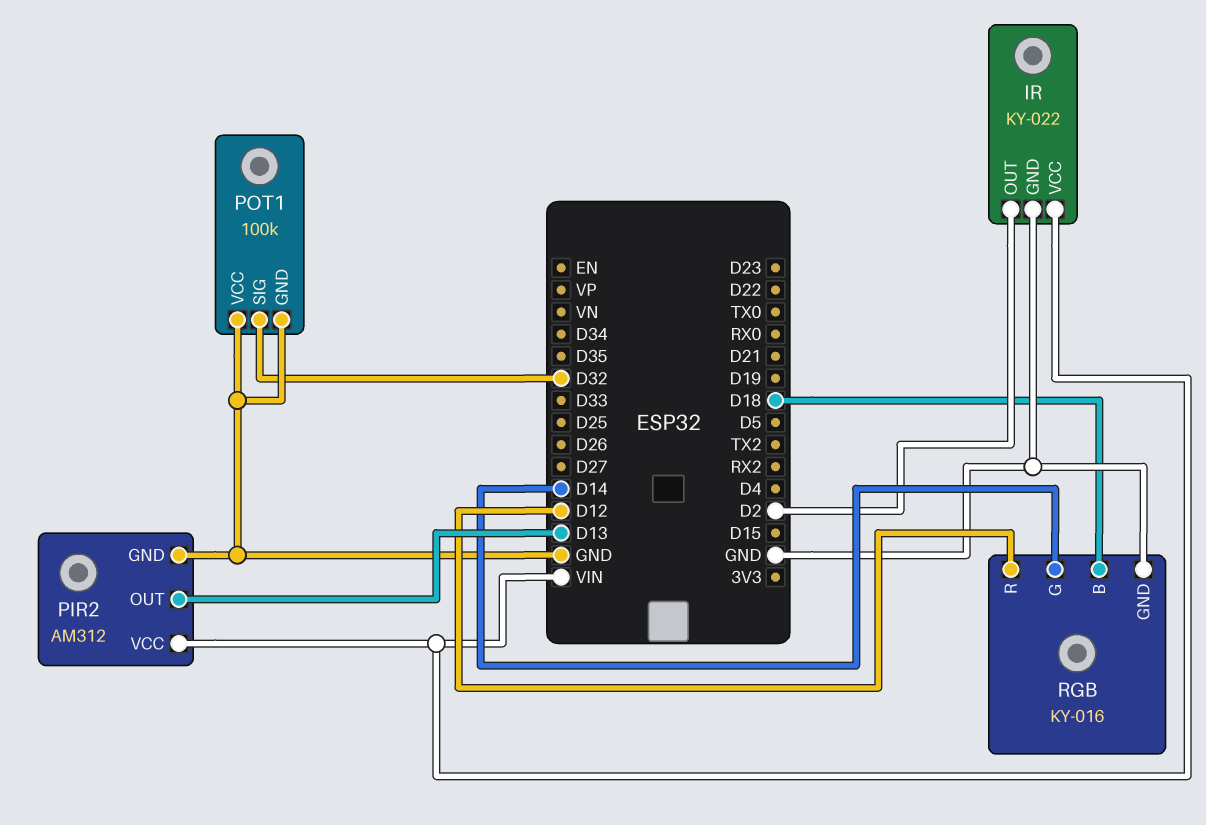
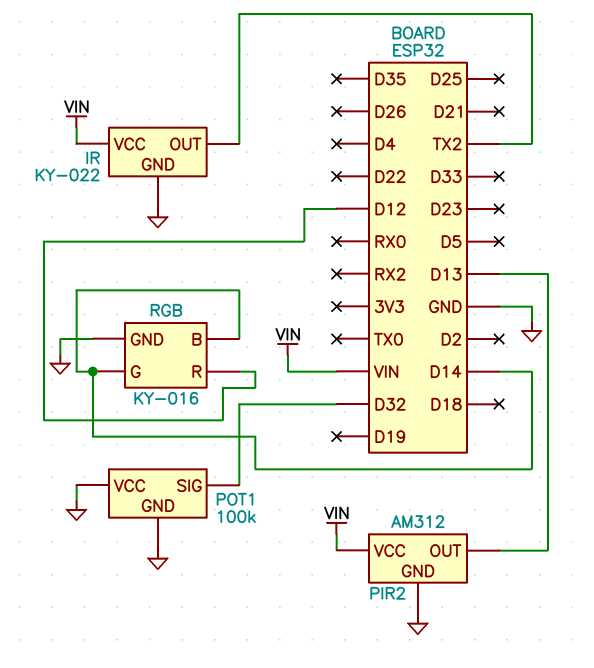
IR pin OUT: D2 -> TX2
RGB pin B: D18 -> D14

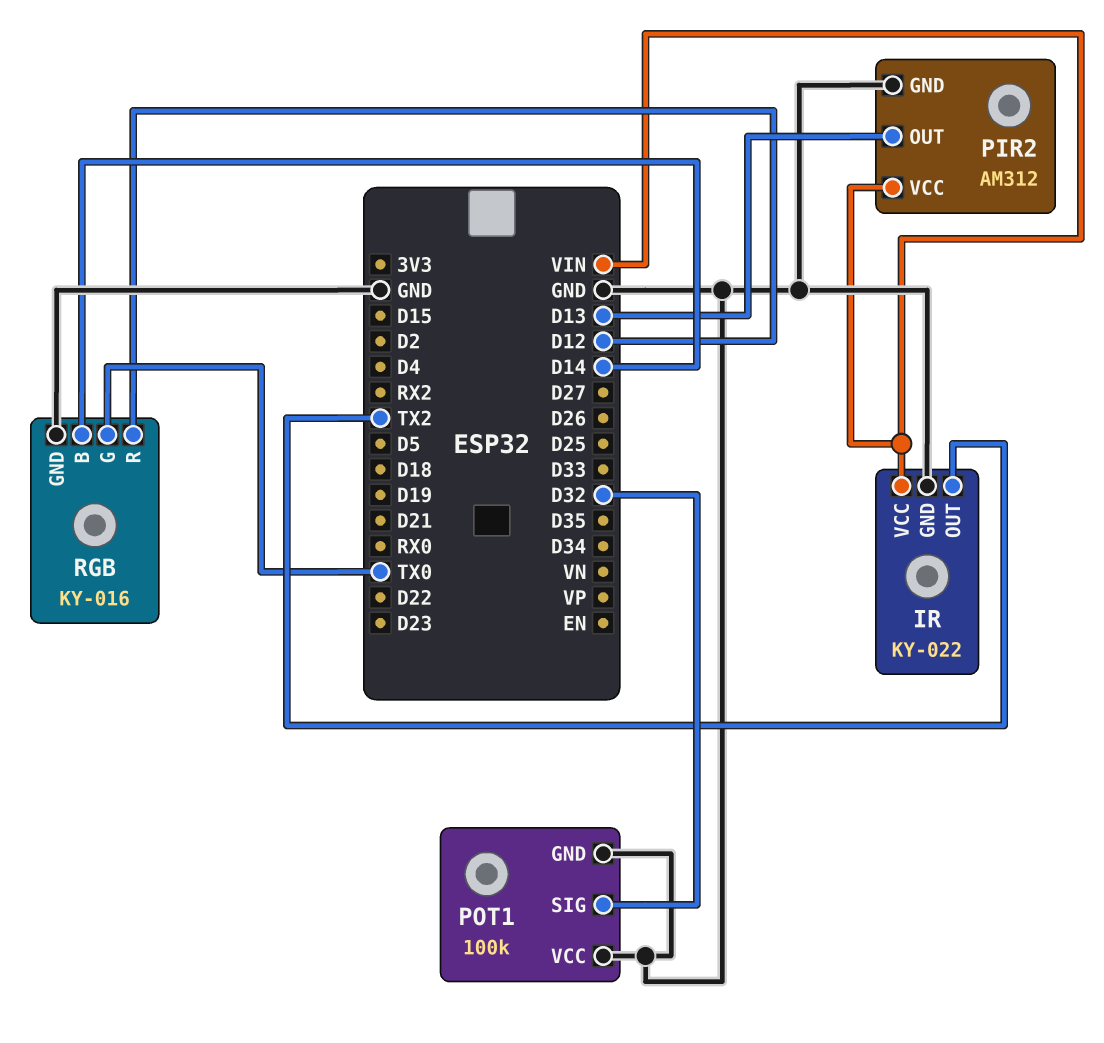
RGB pin G: D14 -> TX0

